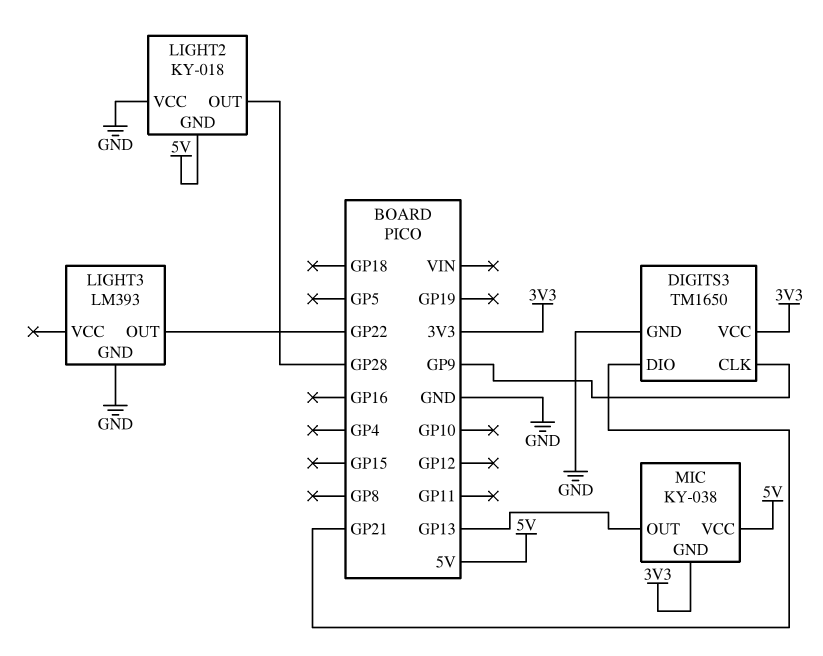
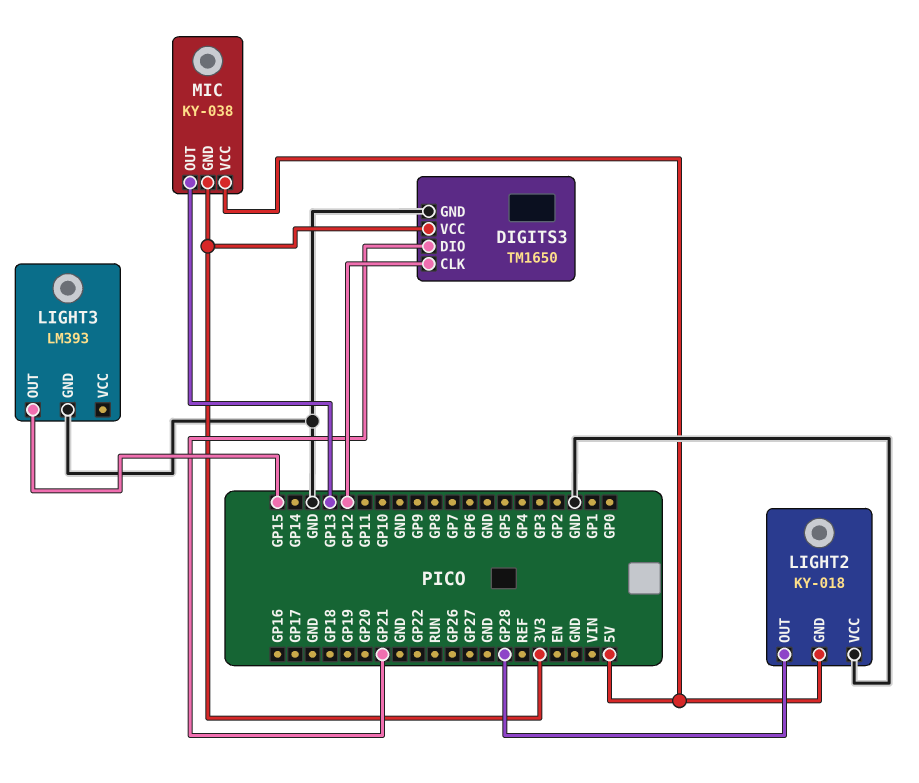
DIGITS3 pin CLK: GP9 -> GP12
LIGHT3 pin OUT: GP22 -> GP15

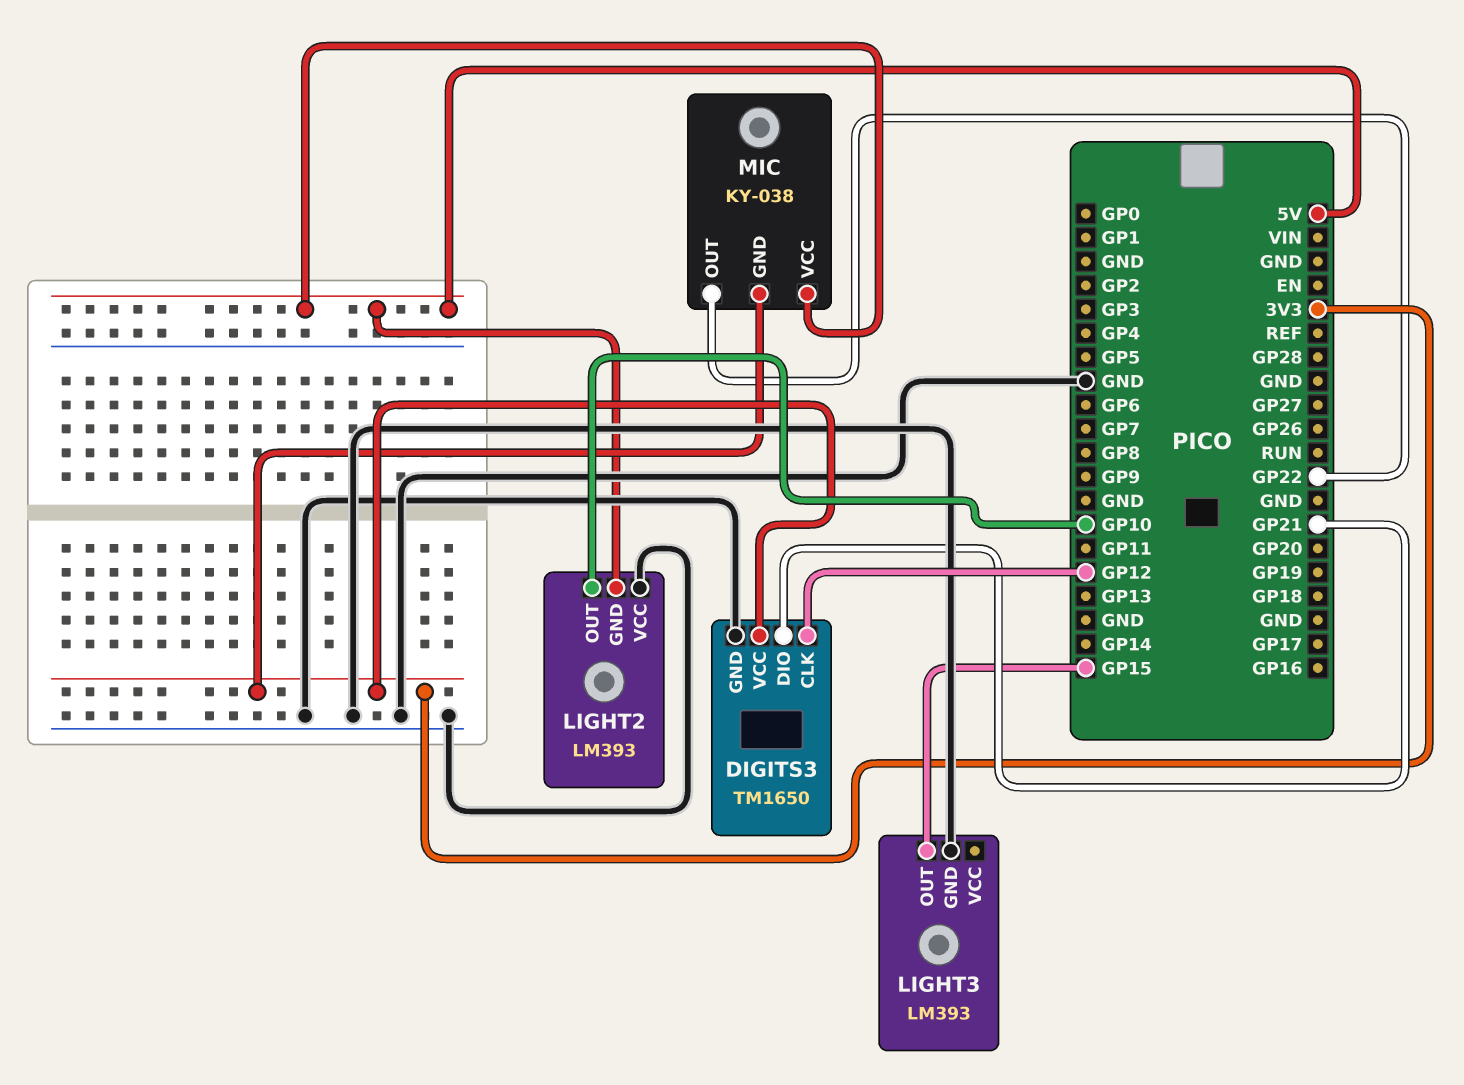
LIGHT2: KY-018 -> LM393
LIGHT2 pin OUT: GP28 -> GP10
MIC pin OUT: GP13 -> GP22

